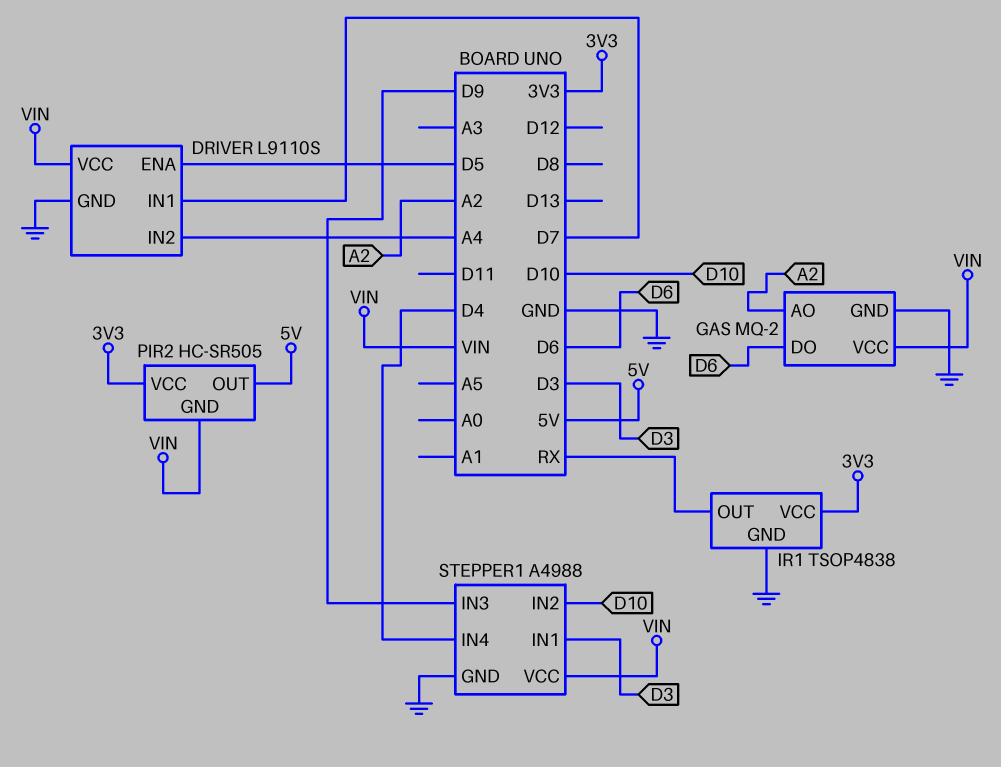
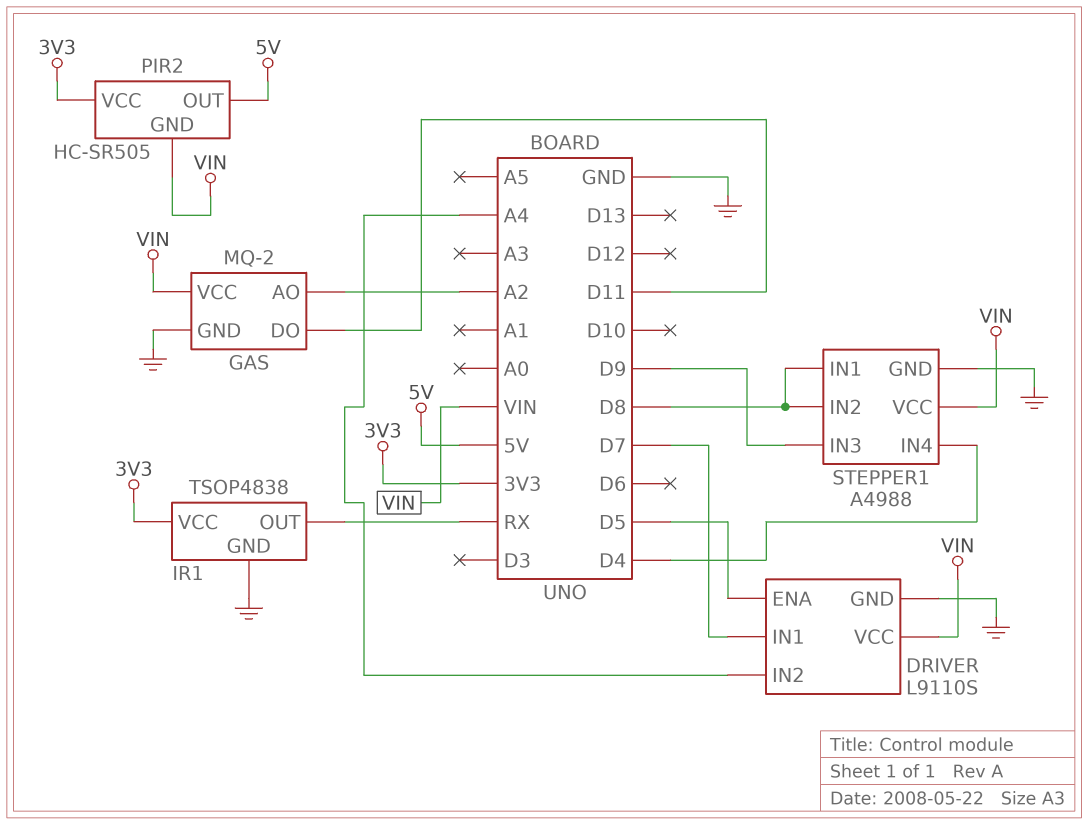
GAS pin DO: D6 -> D11
STEPPER1 pin IN1: D3 -> D8
STEPPER1 pin IN2: D10 -> D8

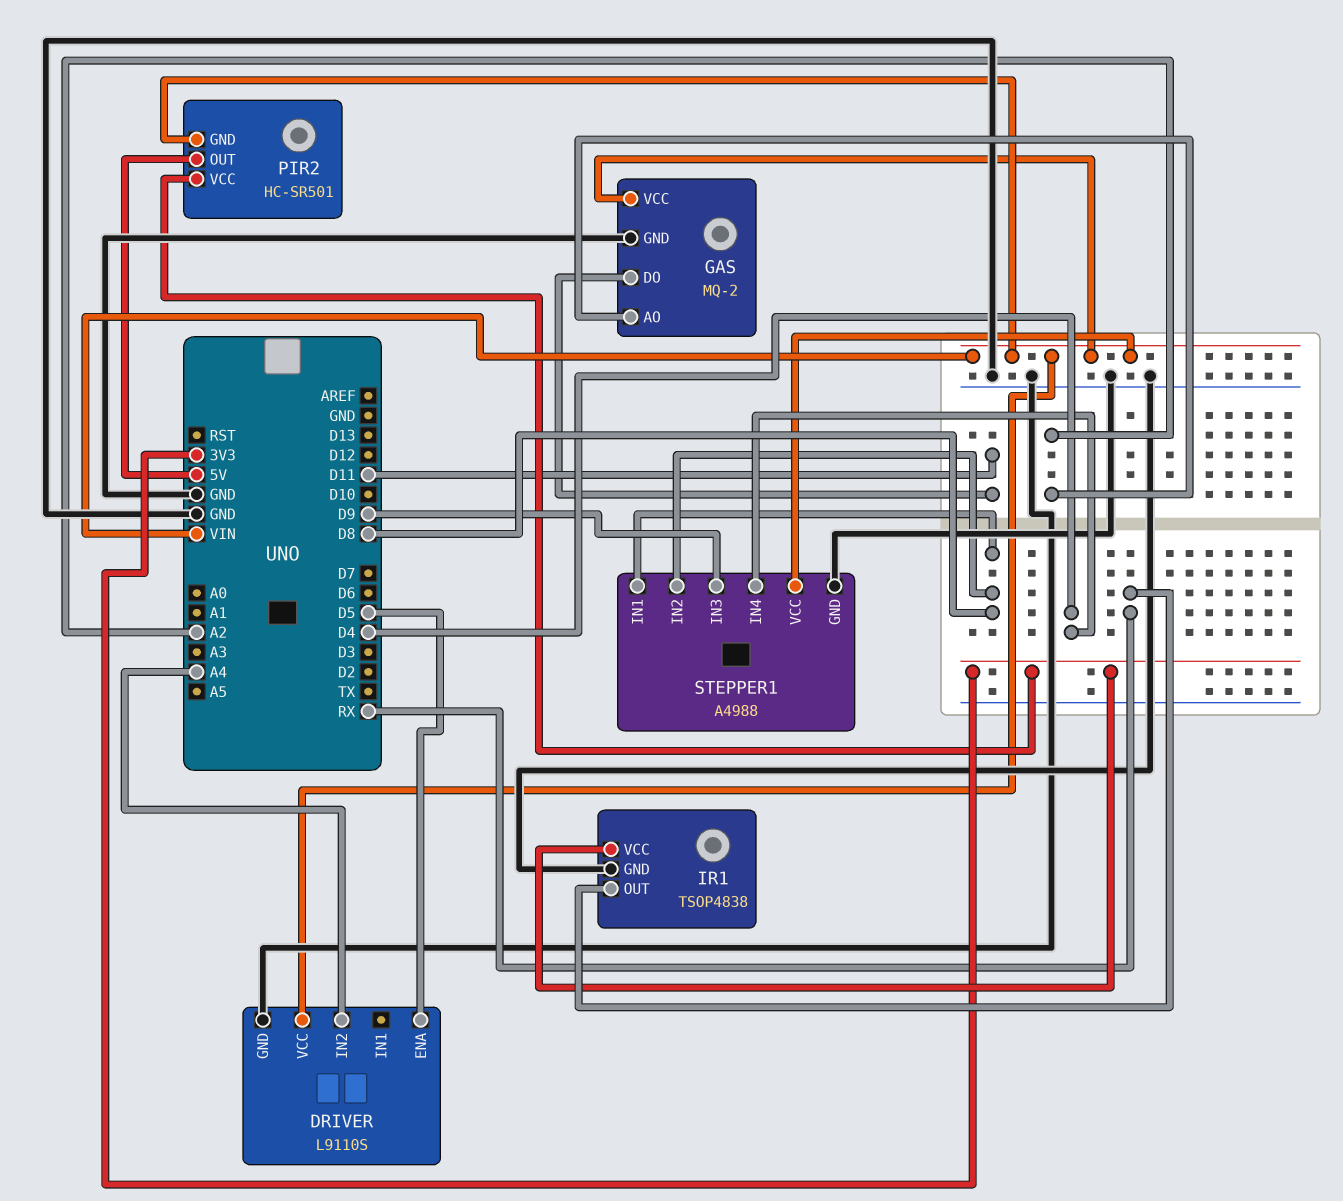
DRIVER pin IN1: D7 -> none
PIR2: HC-SR505 -> HC-SR501

